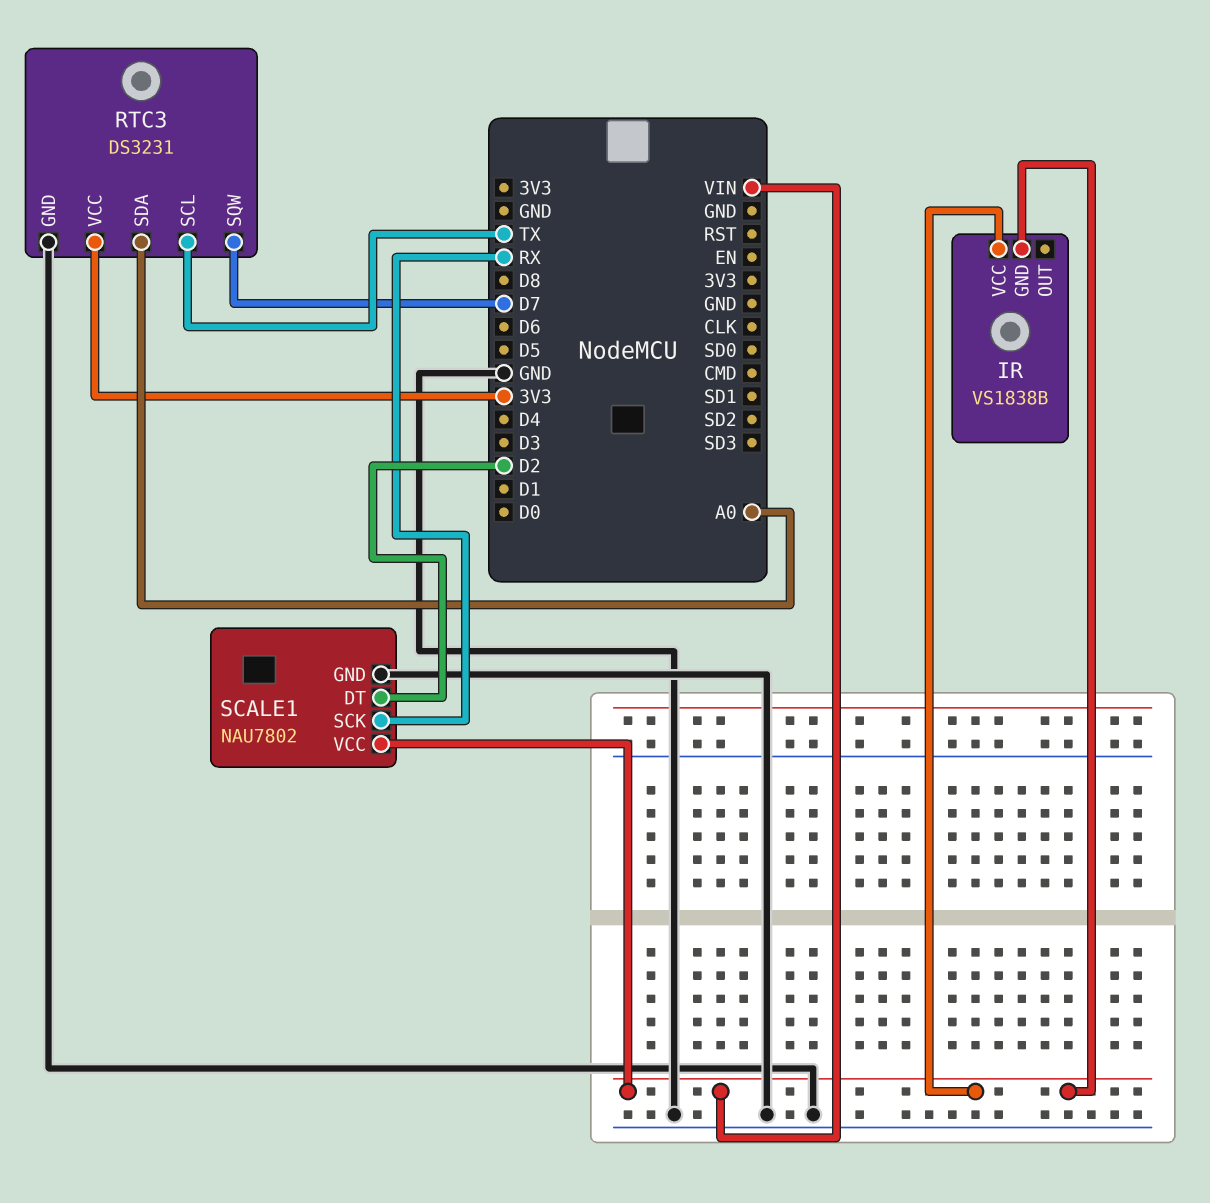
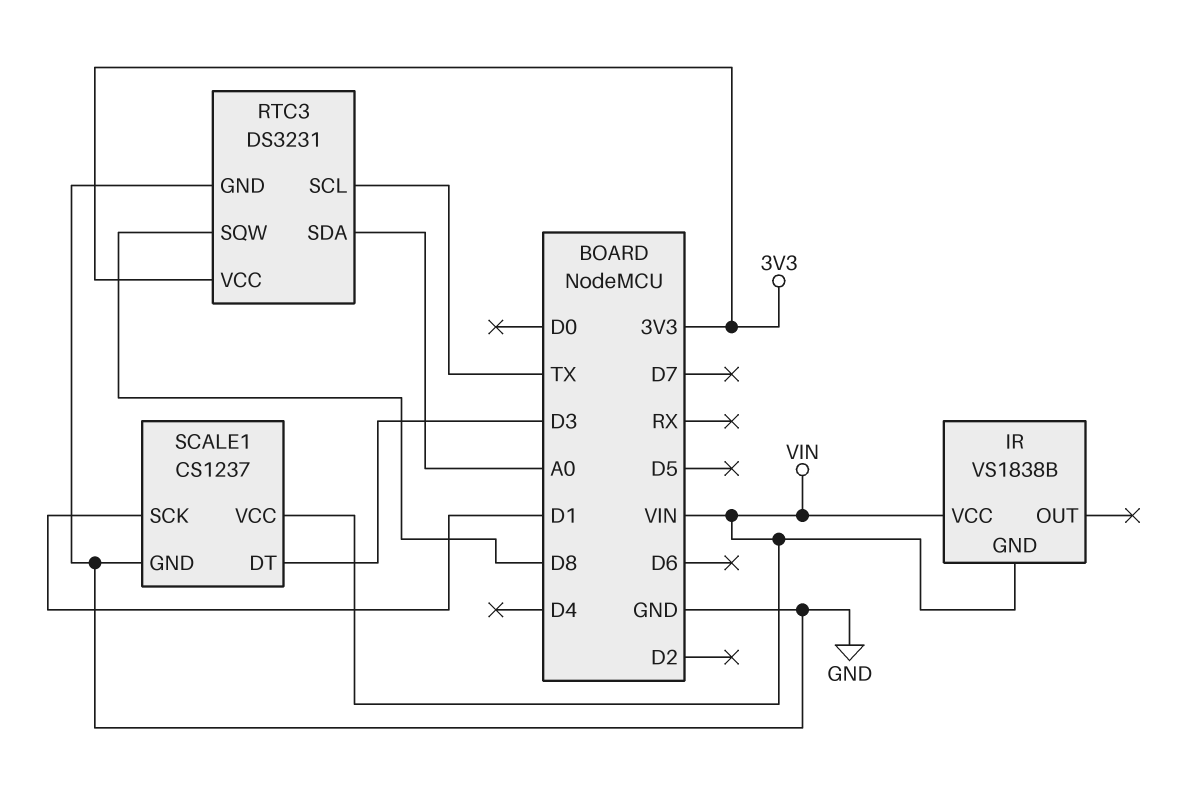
RTC3 pin SQW: D7 -> D8
SCALE1: NAU7802 -> CS1237
SCALE1 pin DT: D2 -> D3
SCALE1 pin SCK: RX -> D1

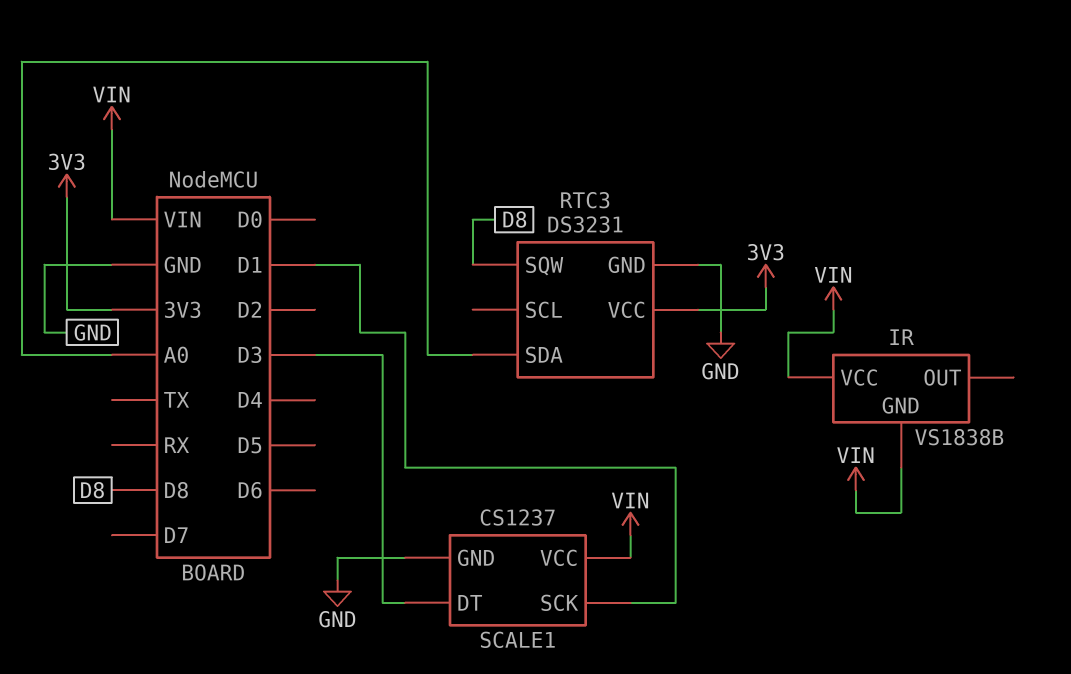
RTC3 pin SCL: TX -> none

